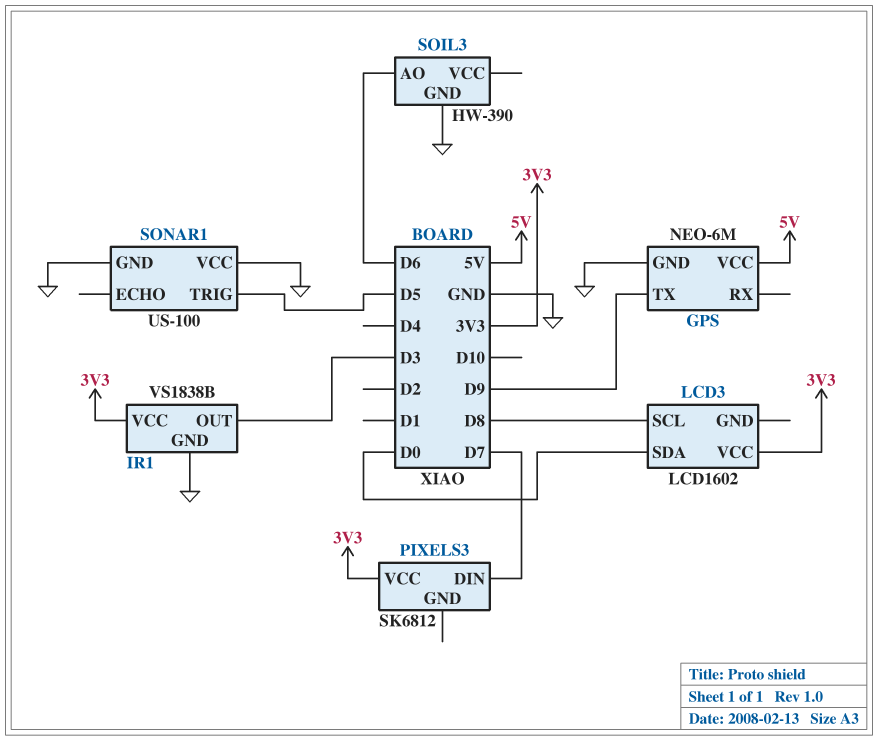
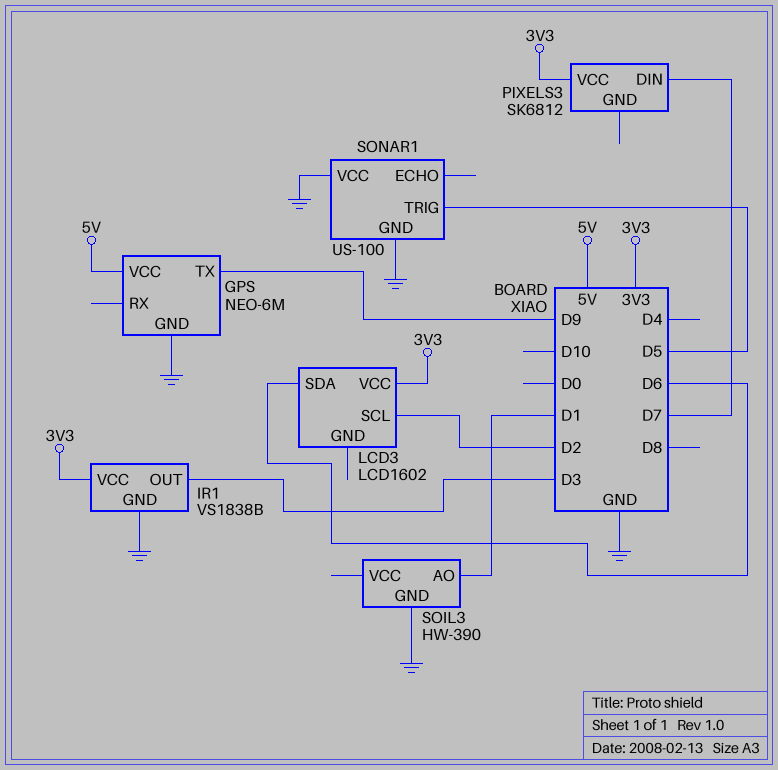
LCD3 pin SCL: D8 -> D2
LCD3 pin SDA: D0 -> D6
SOIL3 pin AO: D6 -> D1

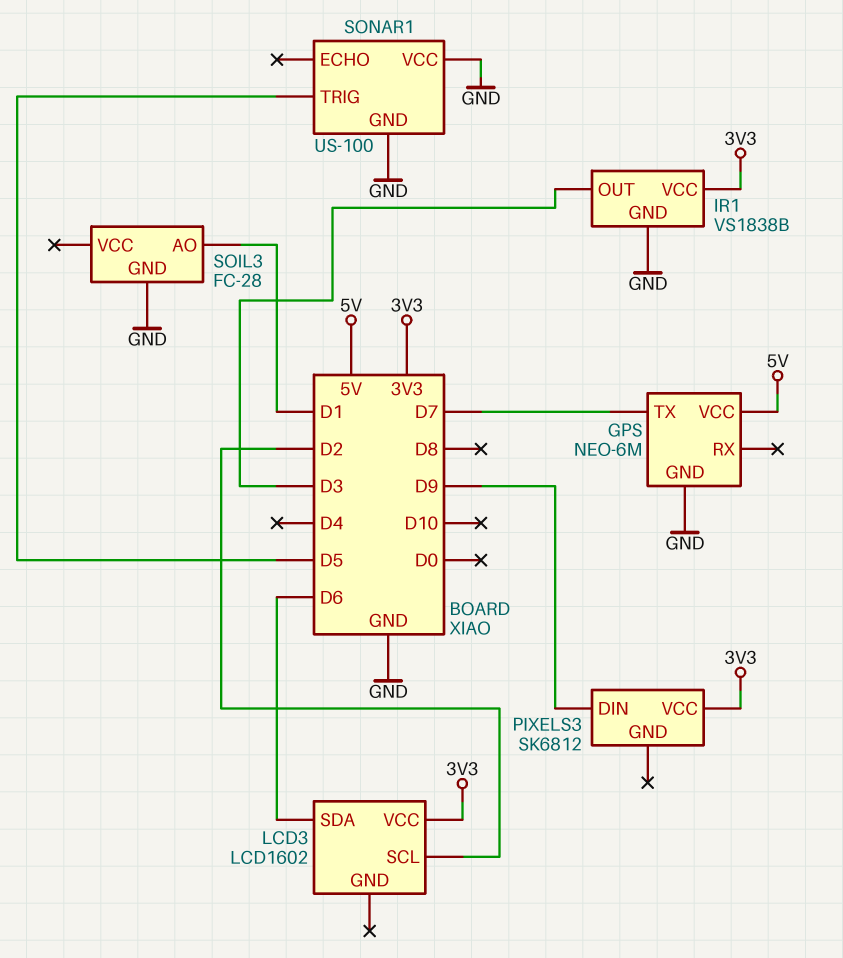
GPS pin TX: D9 -> D7
PIXELS3 pin DIN: D7 -> D9
SOIL3: HW-390 -> FC-28

